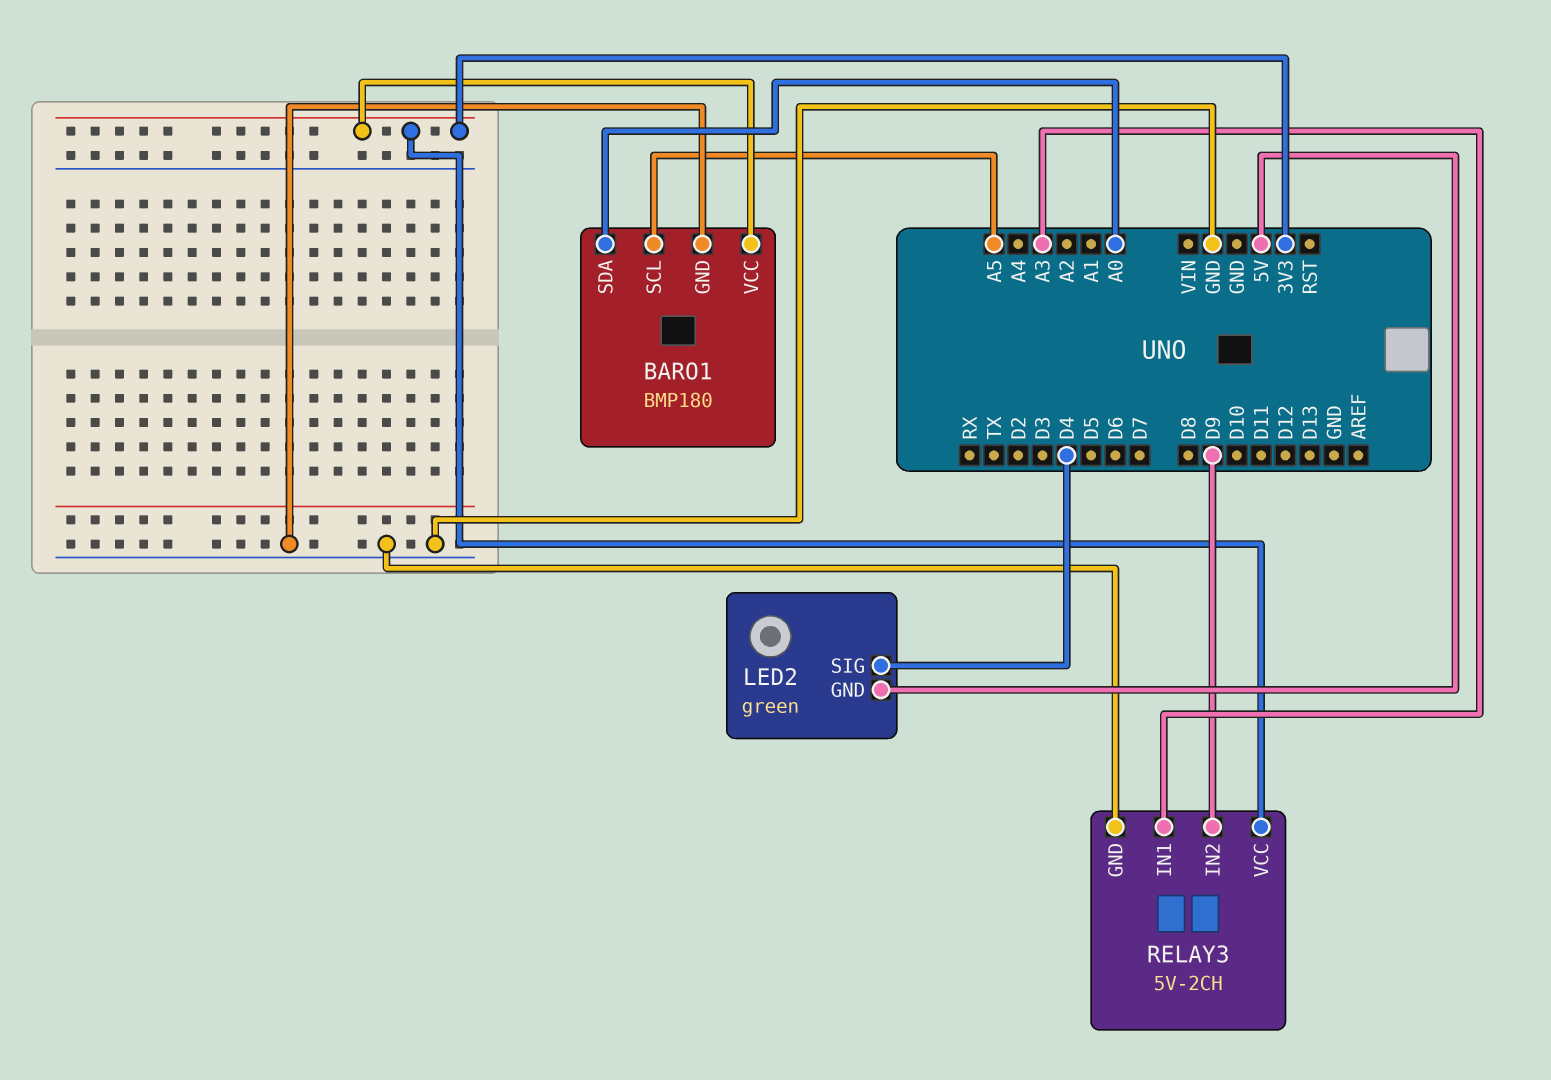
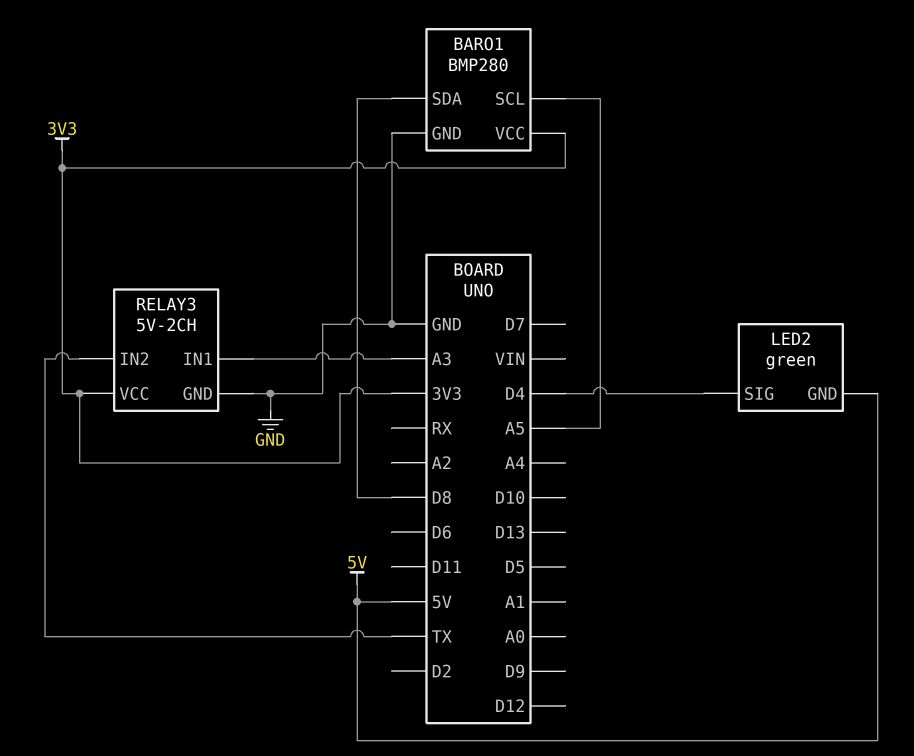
BARO1: BMP180 -> BMP280
BARO1 pin SDA: A0 -> D8
RELAY3 pin IN2: D9 -> TX

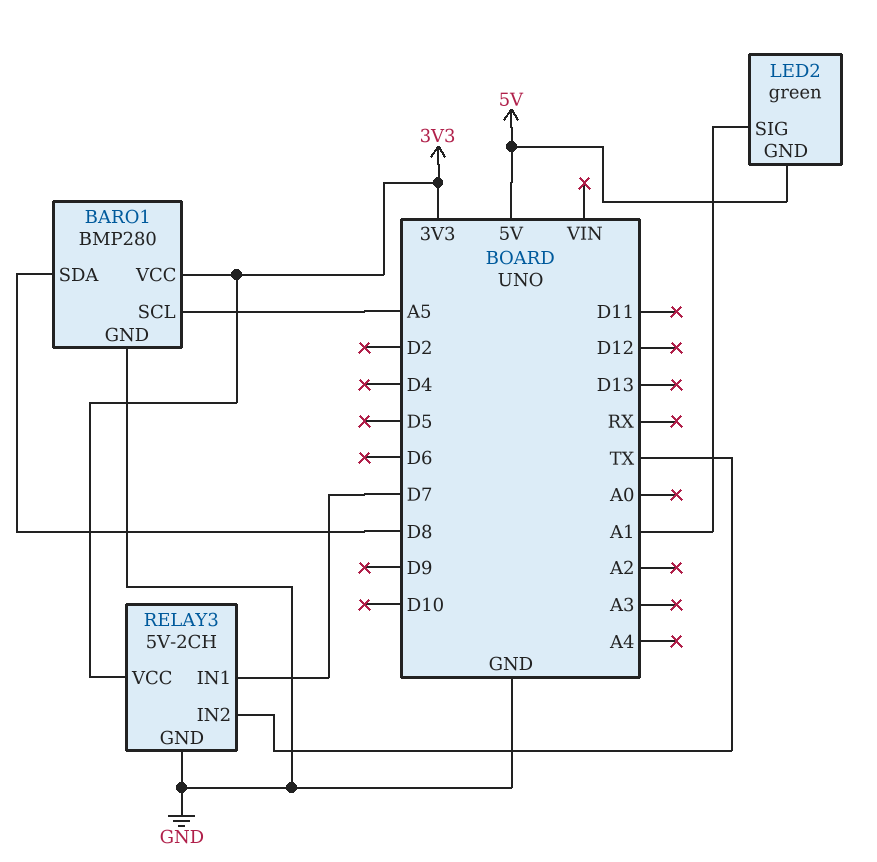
LED2 pin SIG: D4 -> A1
RELAY3 pin IN1: A3 -> D7

